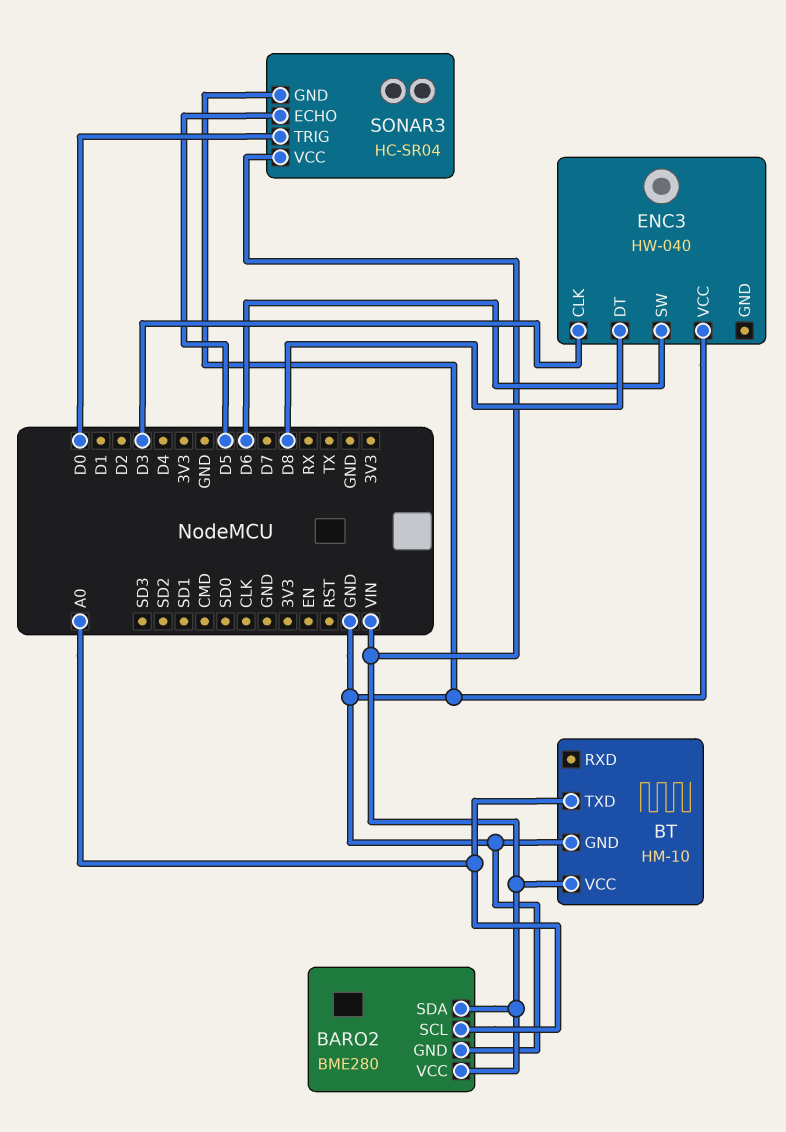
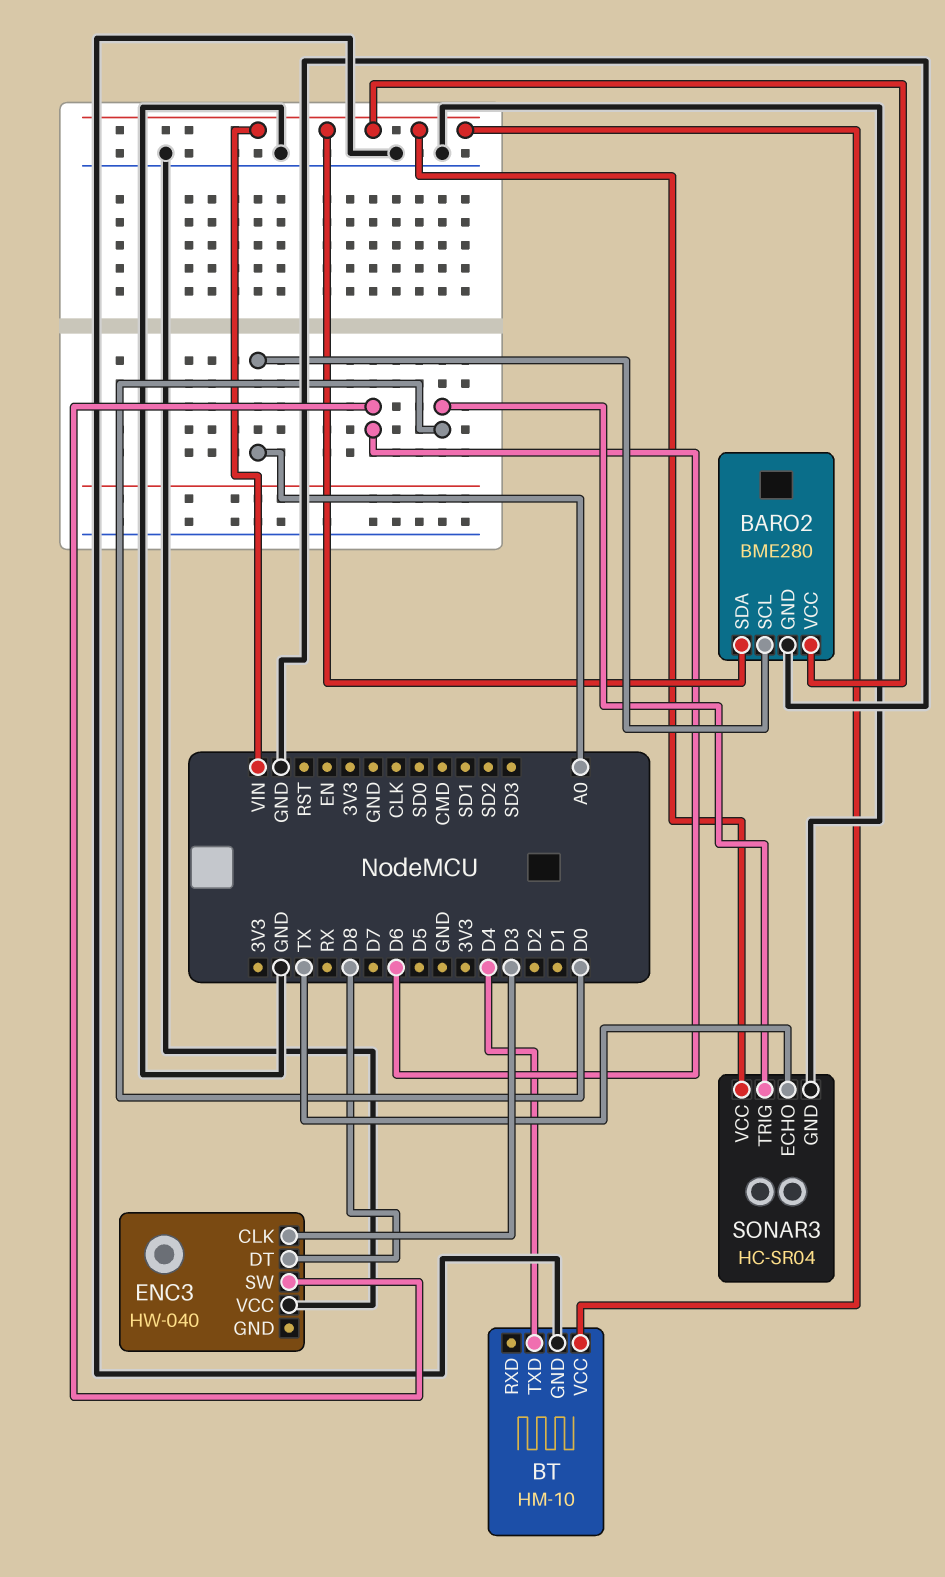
BT pin TXD: A0 -> D4
SONAR3 pin ECHO: D5 -> TX

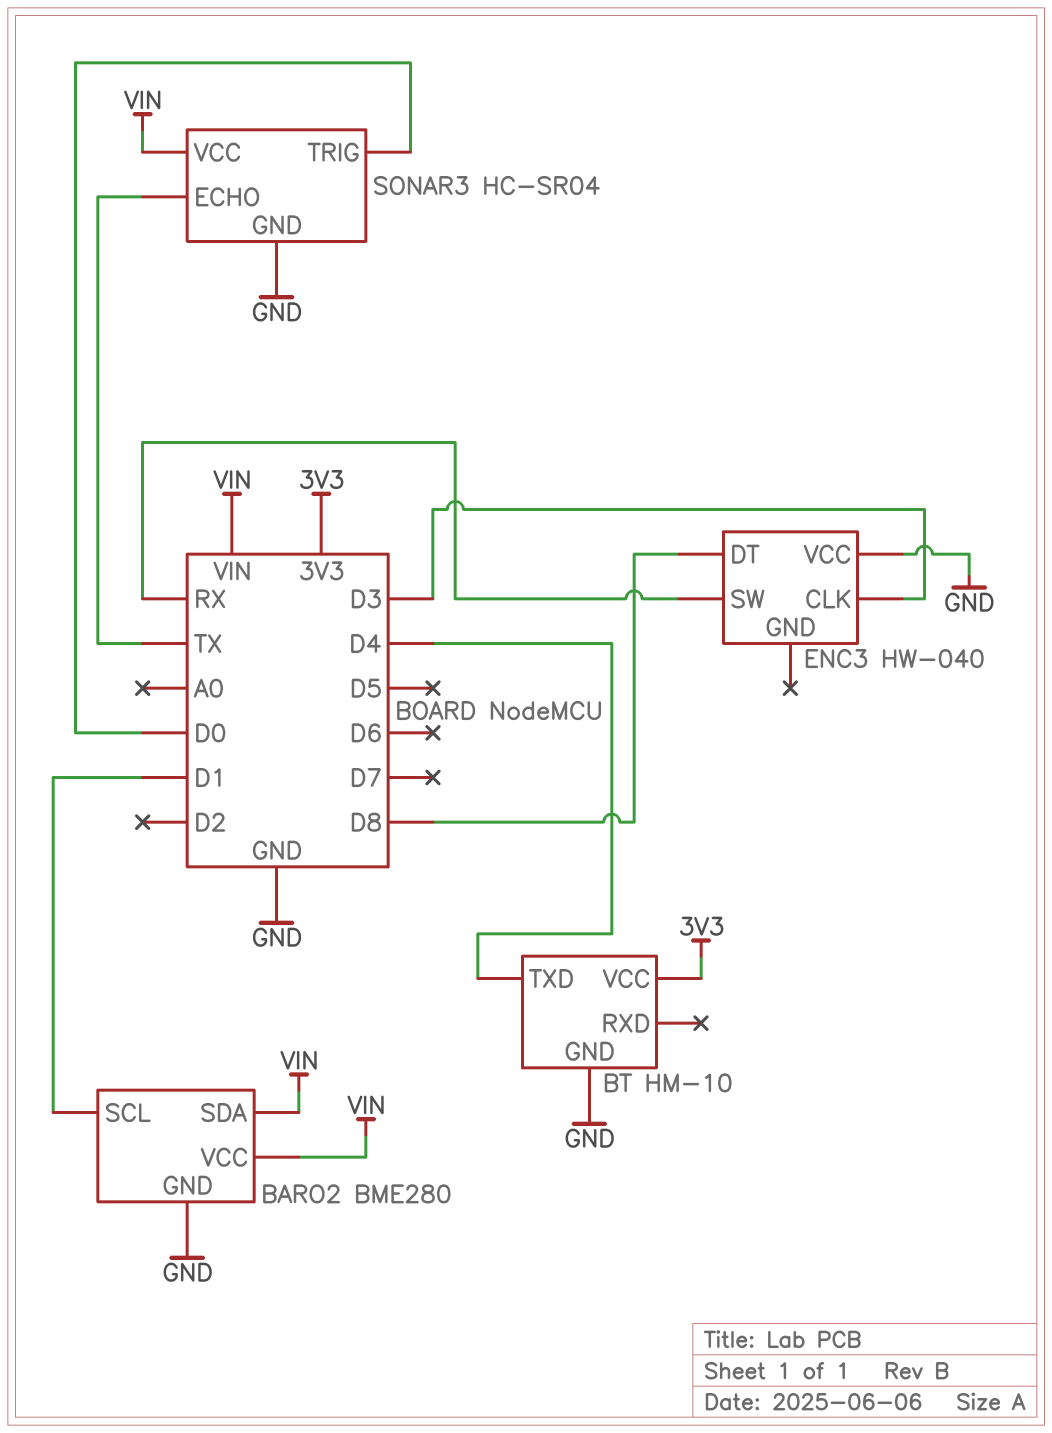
BARO2 pin SCL: A0 -> D1
BT pin VCC: VIN -> 3V3
ENC3 pin SW: D6 -> RX

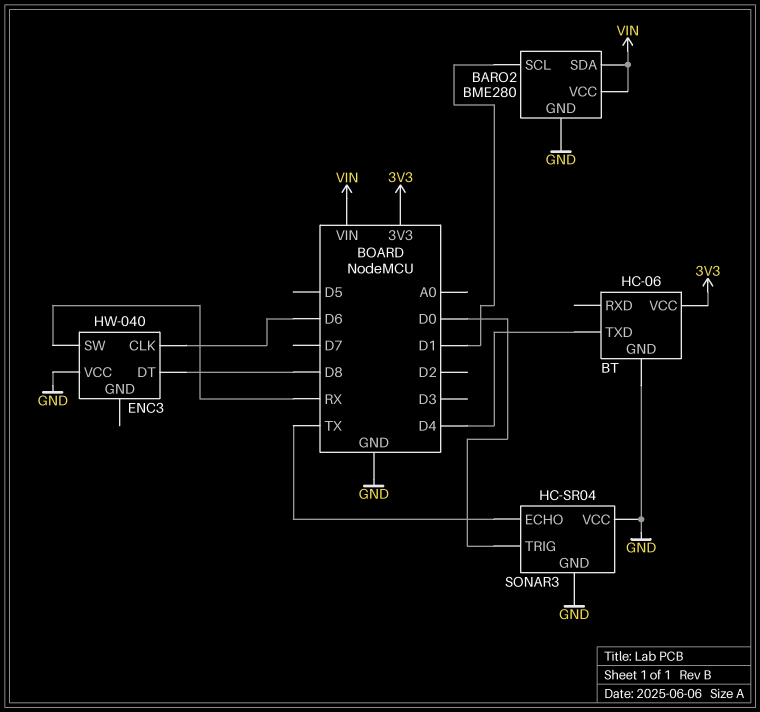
BT: HM-10 -> HC-06
ENC3 pin CLK: D3 -> D6
SONAR3 pin VCC: VIN -> GND

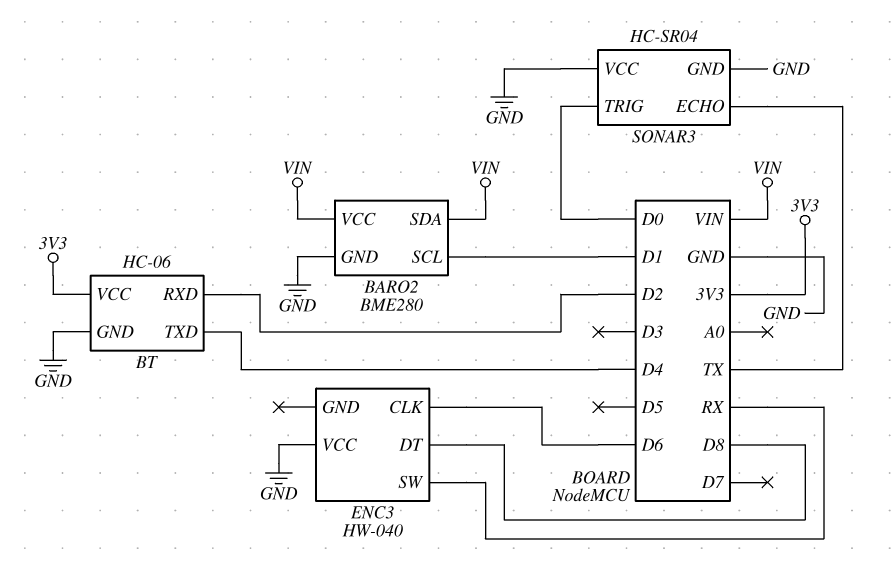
BT pin RXD: none -> D2

